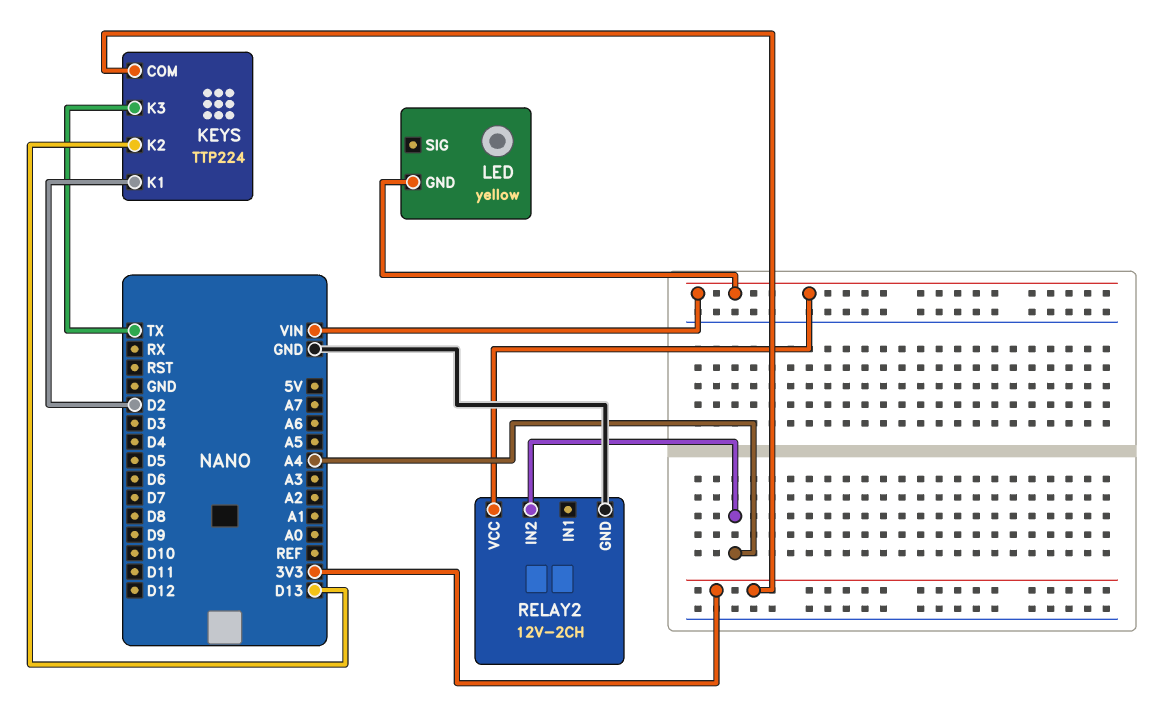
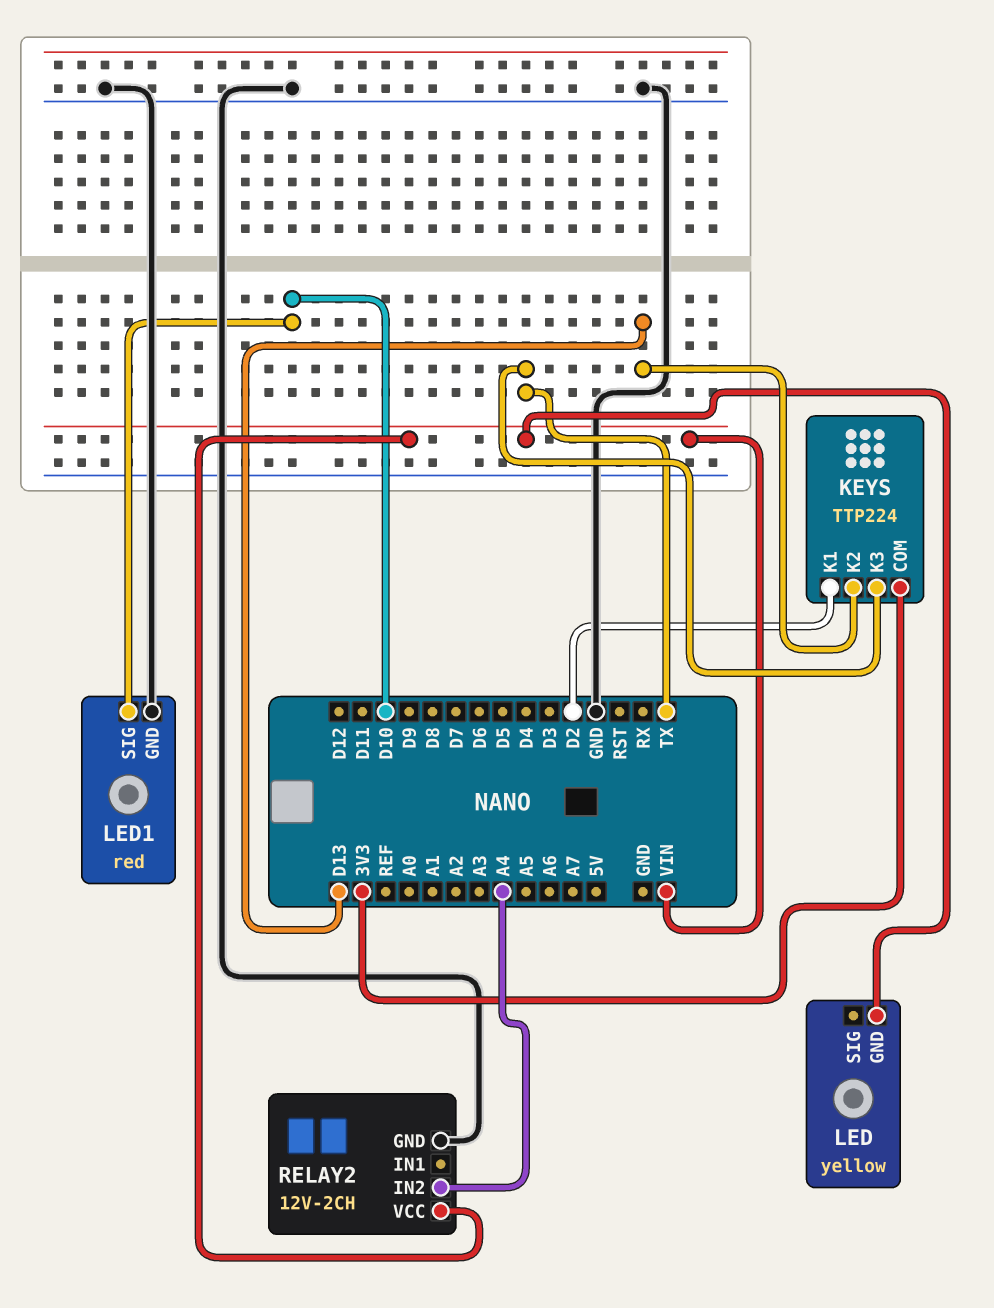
LED1: none -> red
LED1 pin GND: none -> GND
LED1 pin SIG: none -> D10

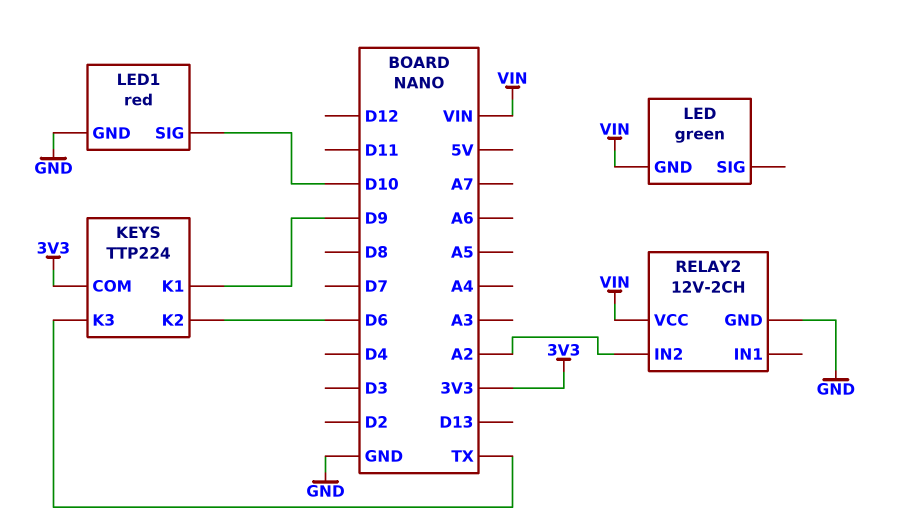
KEYS pin K1: D2 -> D9
KEYS pin K2: D13 -> D6
LED: yellow -> green
RELAY2 pin IN2: A4 -> A2

